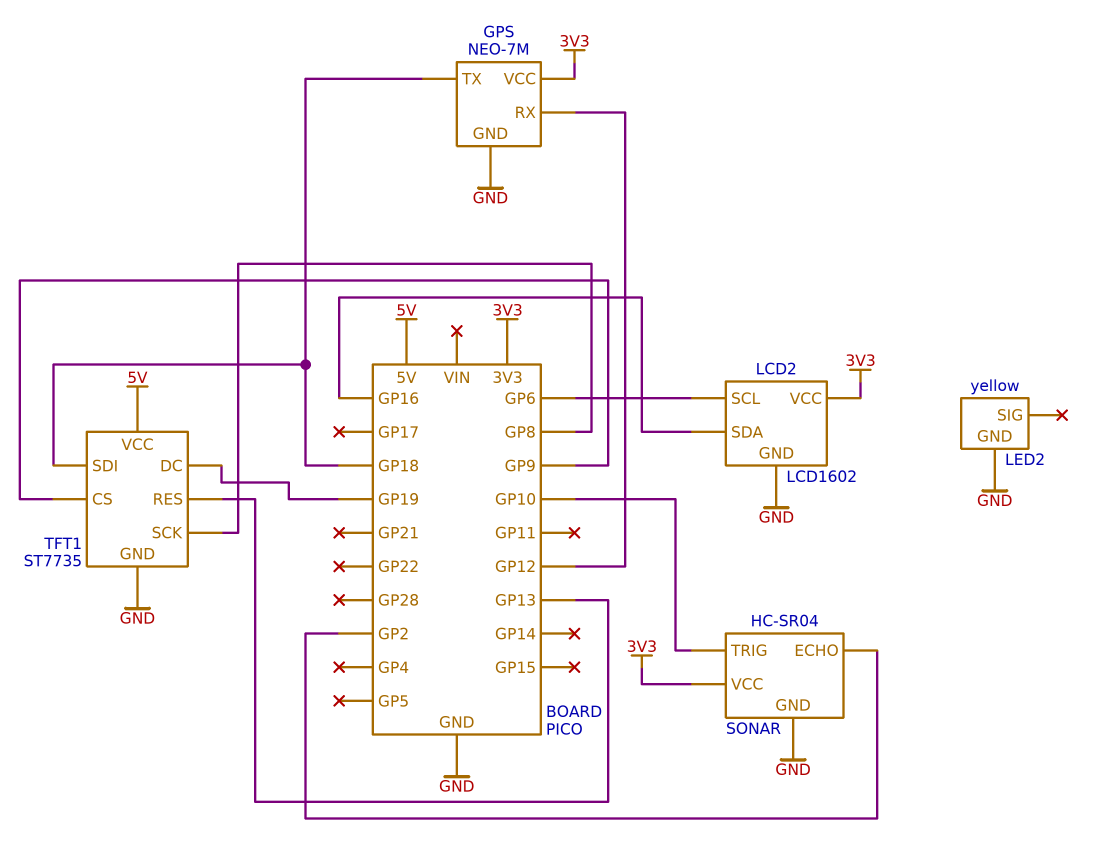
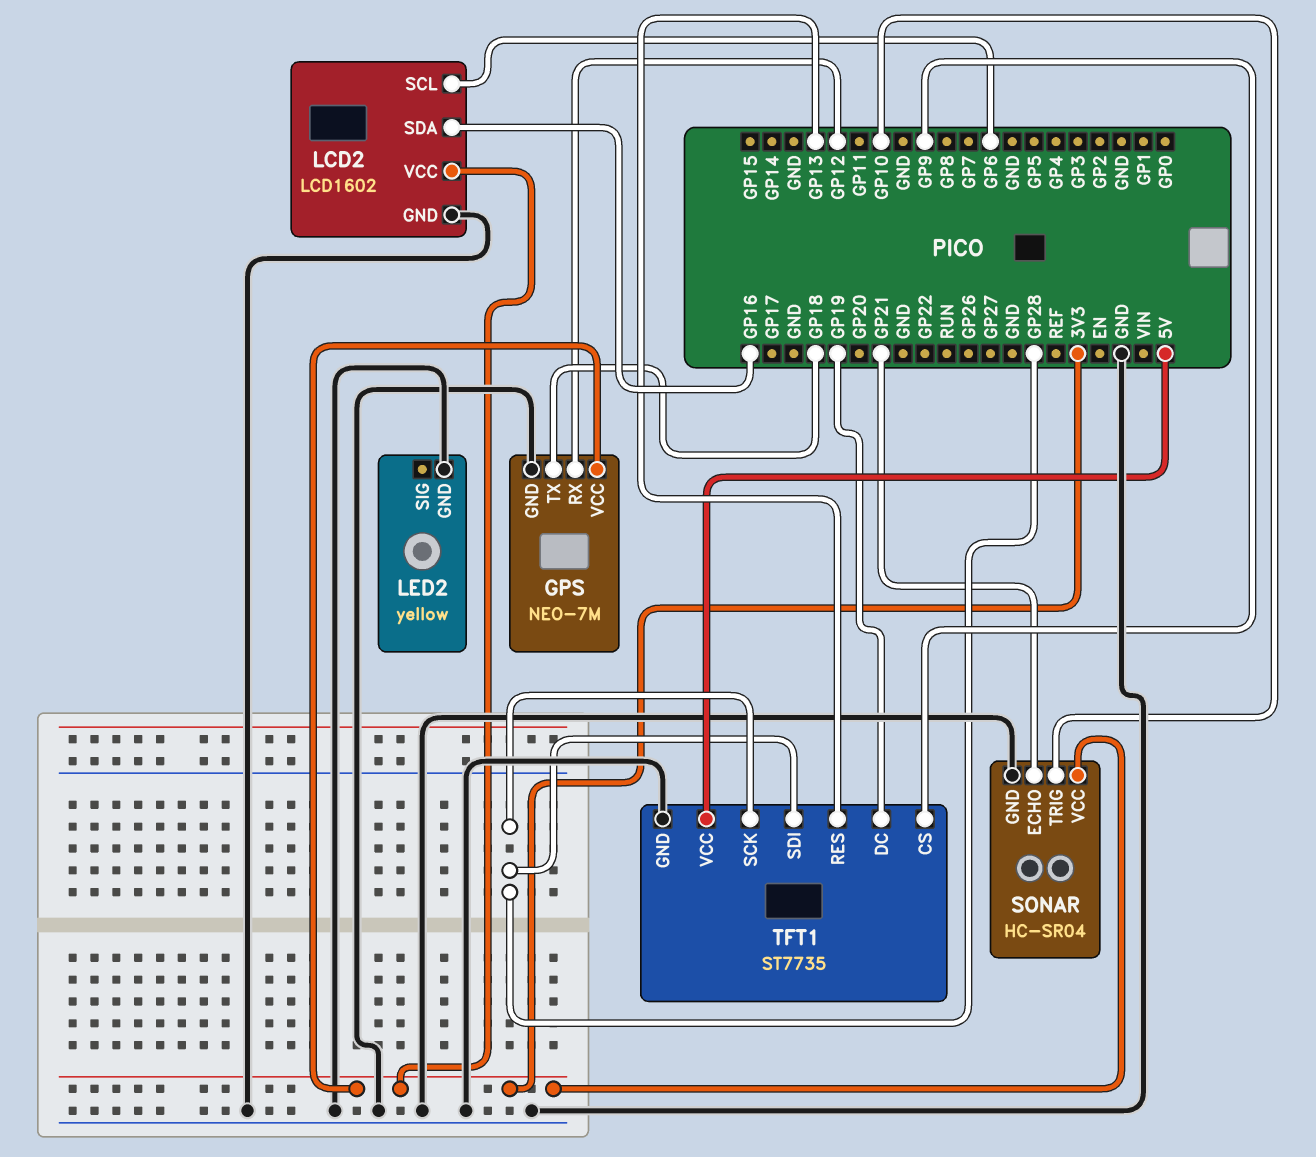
SONAR pin ECHO: GP2 -> GP21
TFT1 pin SCK: GP8 -> GP28
TFT1 pin SDI: GP18 -> GP28

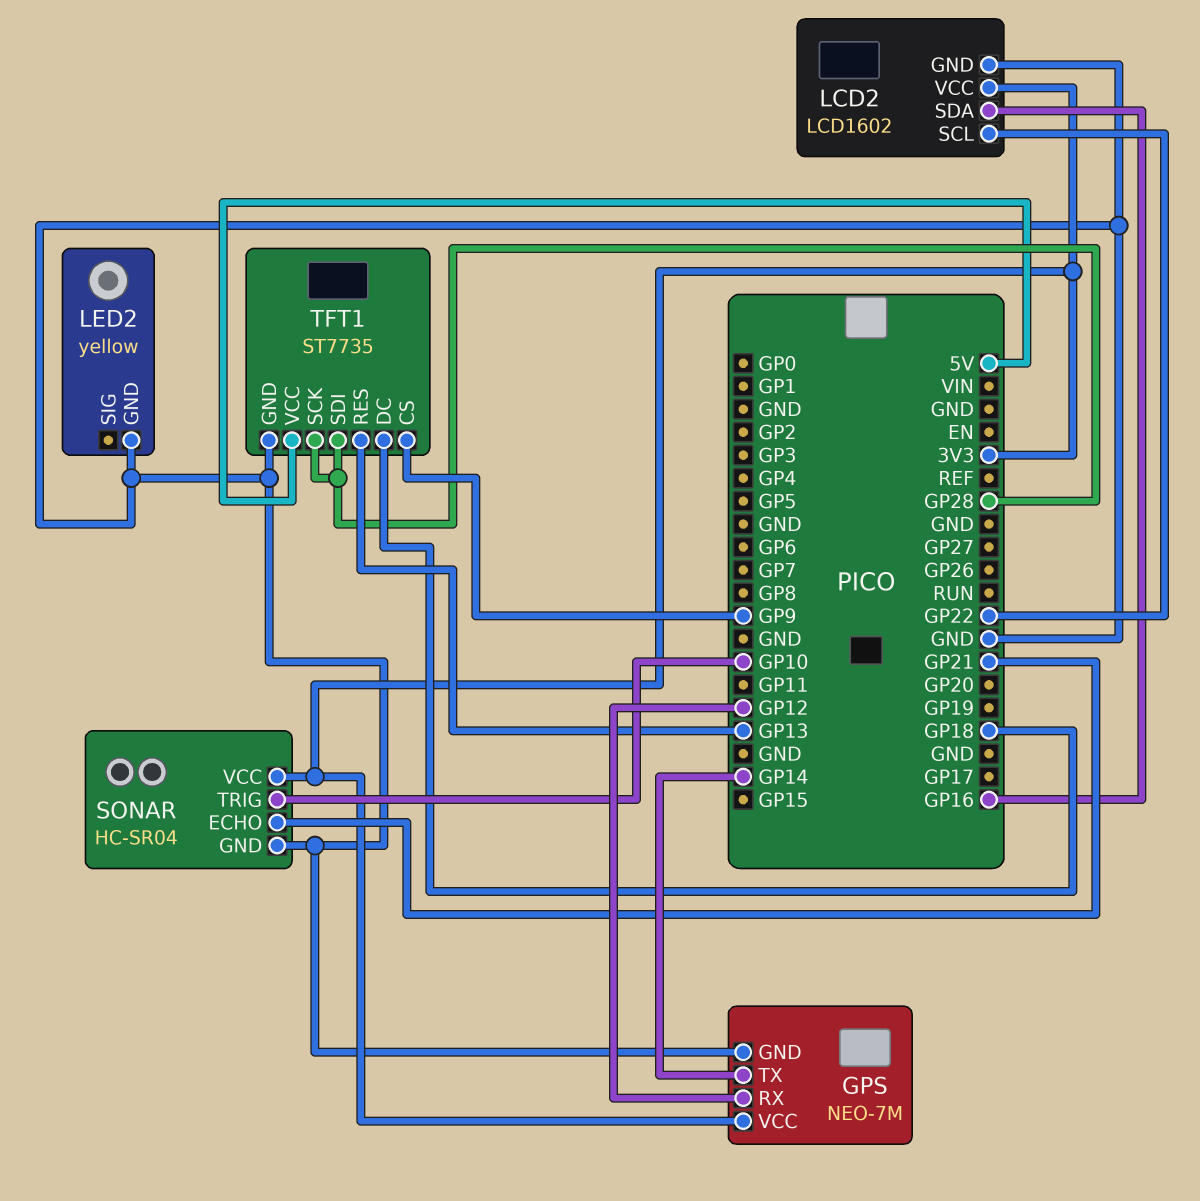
GPS pin TX: GP18 -> GP14
LCD2 pin SCL: GP6 -> GP22
TFT1 pin DC: GP19 -> GP18

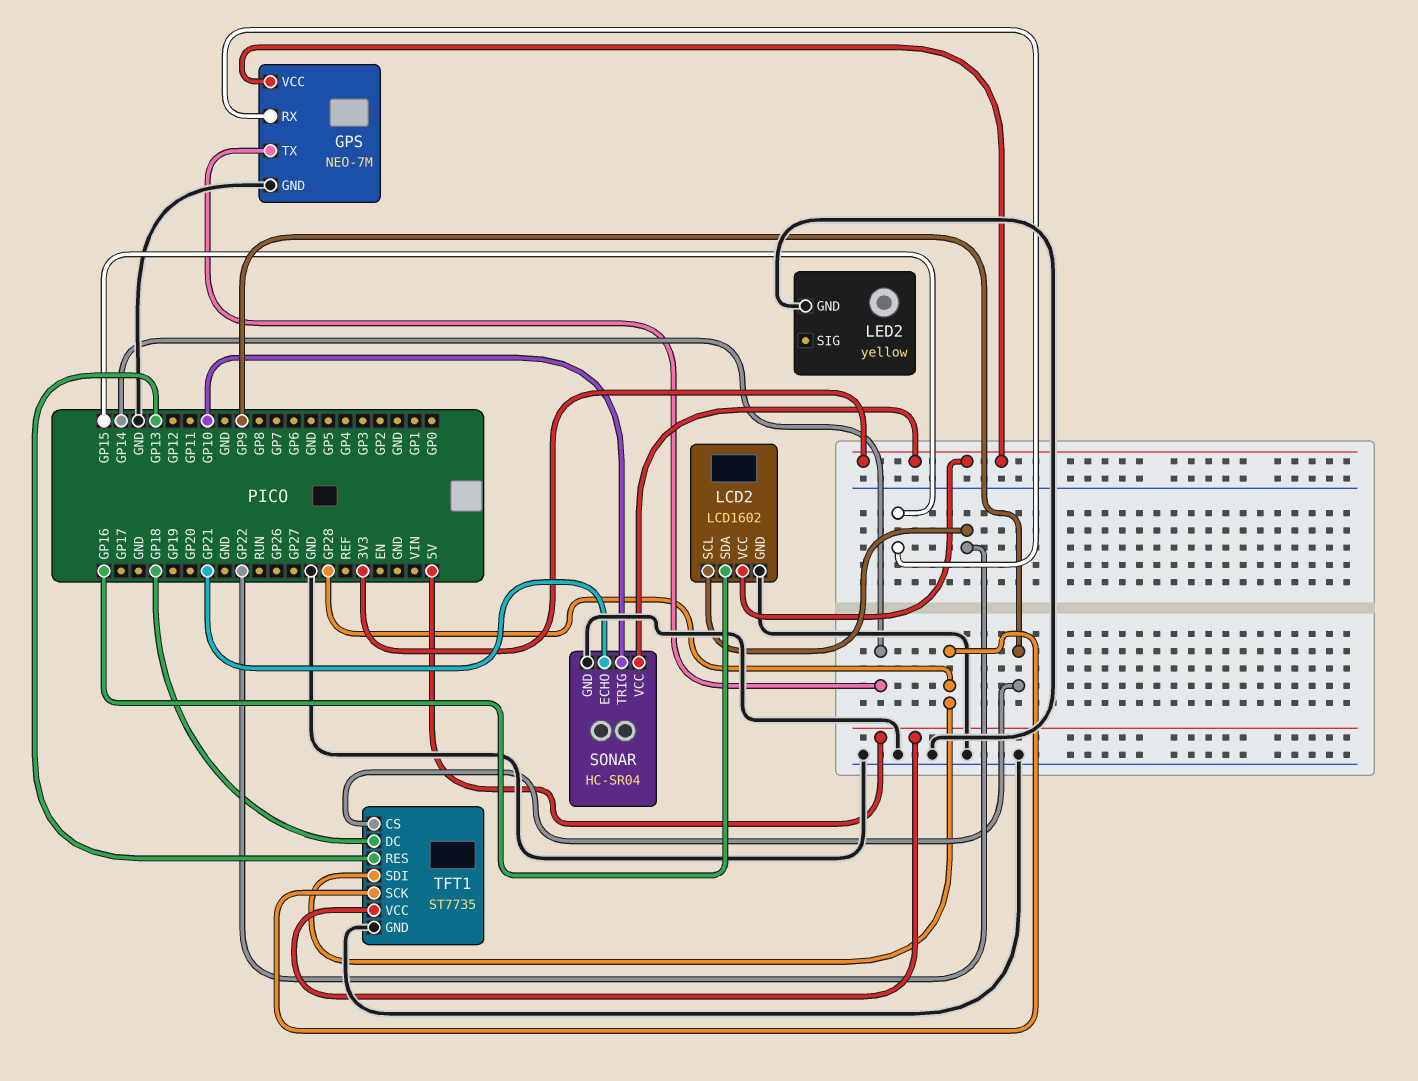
GPS pin RX: GP12 -> GP15

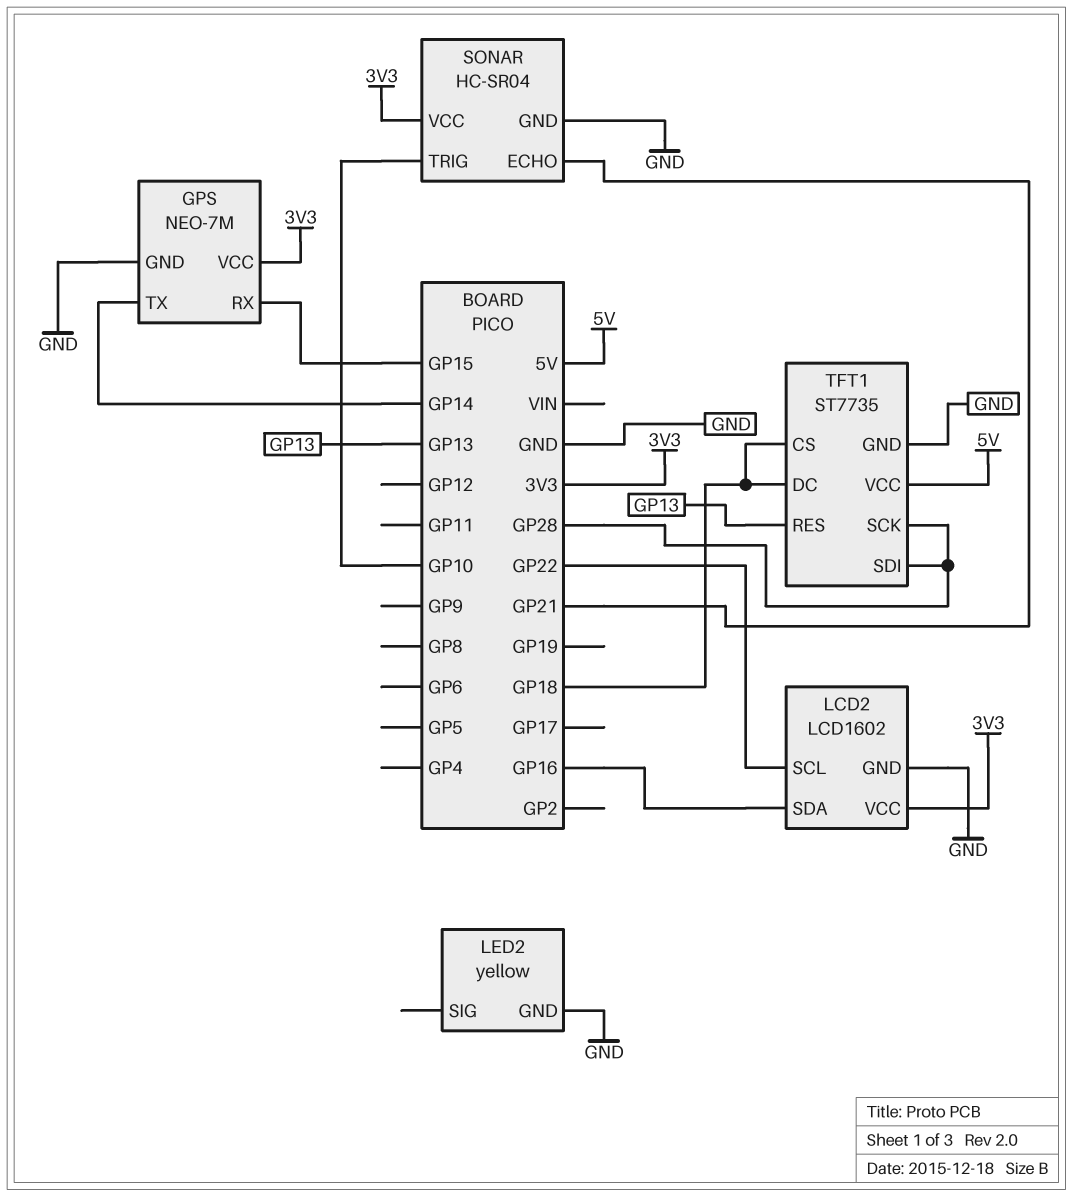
TFT1 pin CS: GP9 -> GP18

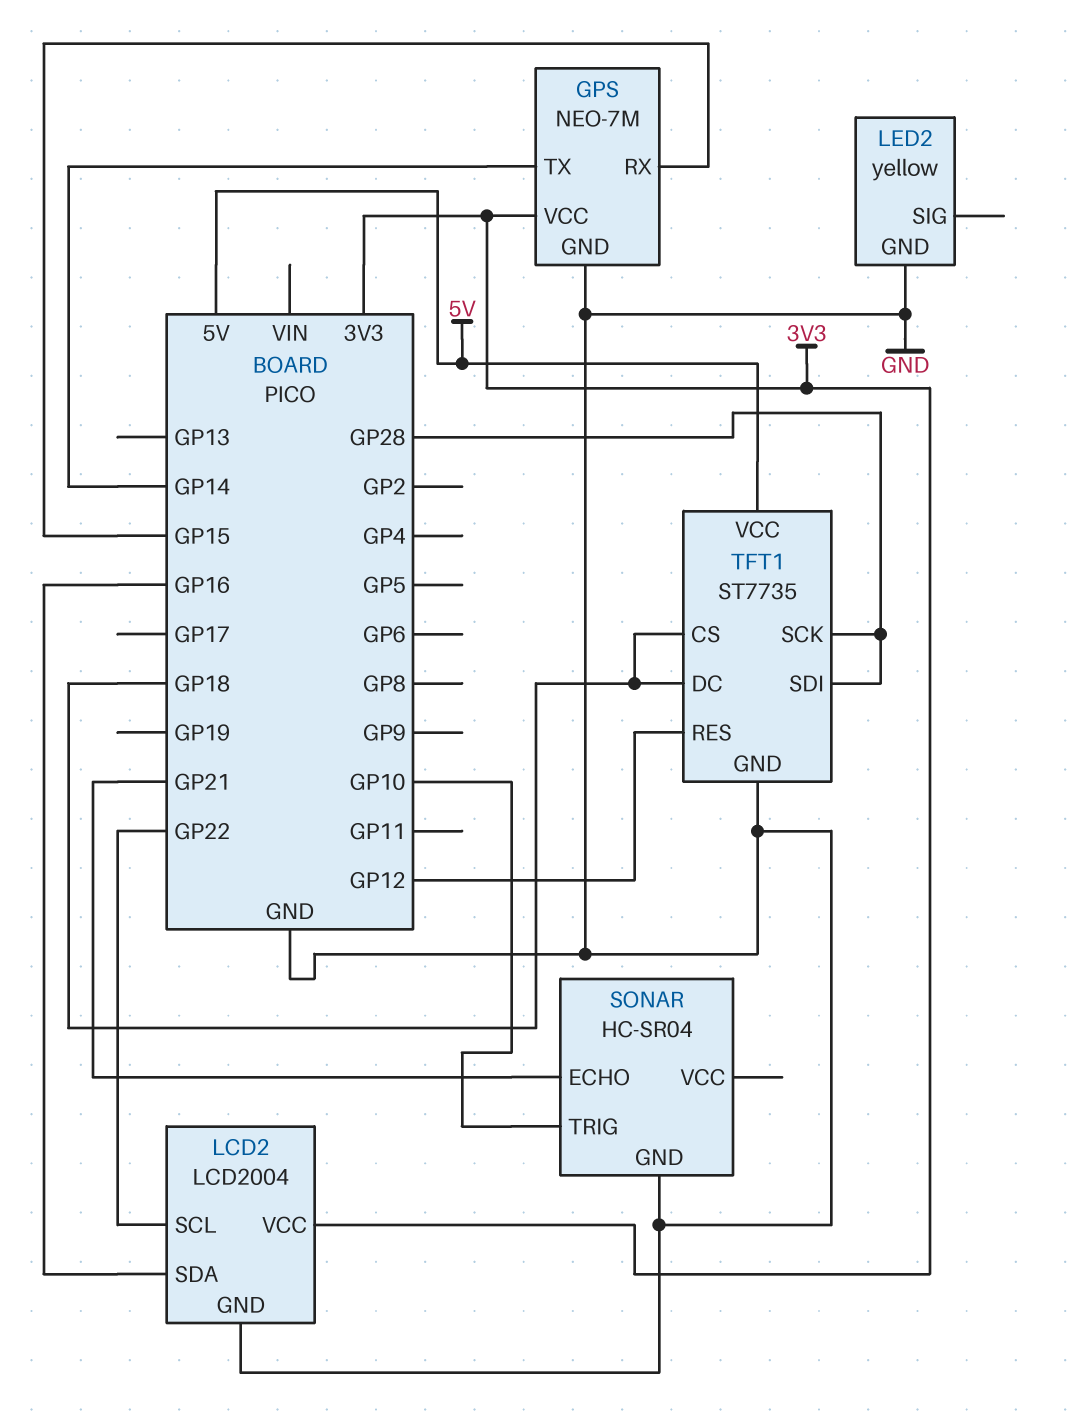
LCD2: LCD1602 -> LCD2004
SONAR pin VCC: 3V3 -> none
TFT1 pin RES: GP13 -> GP12

